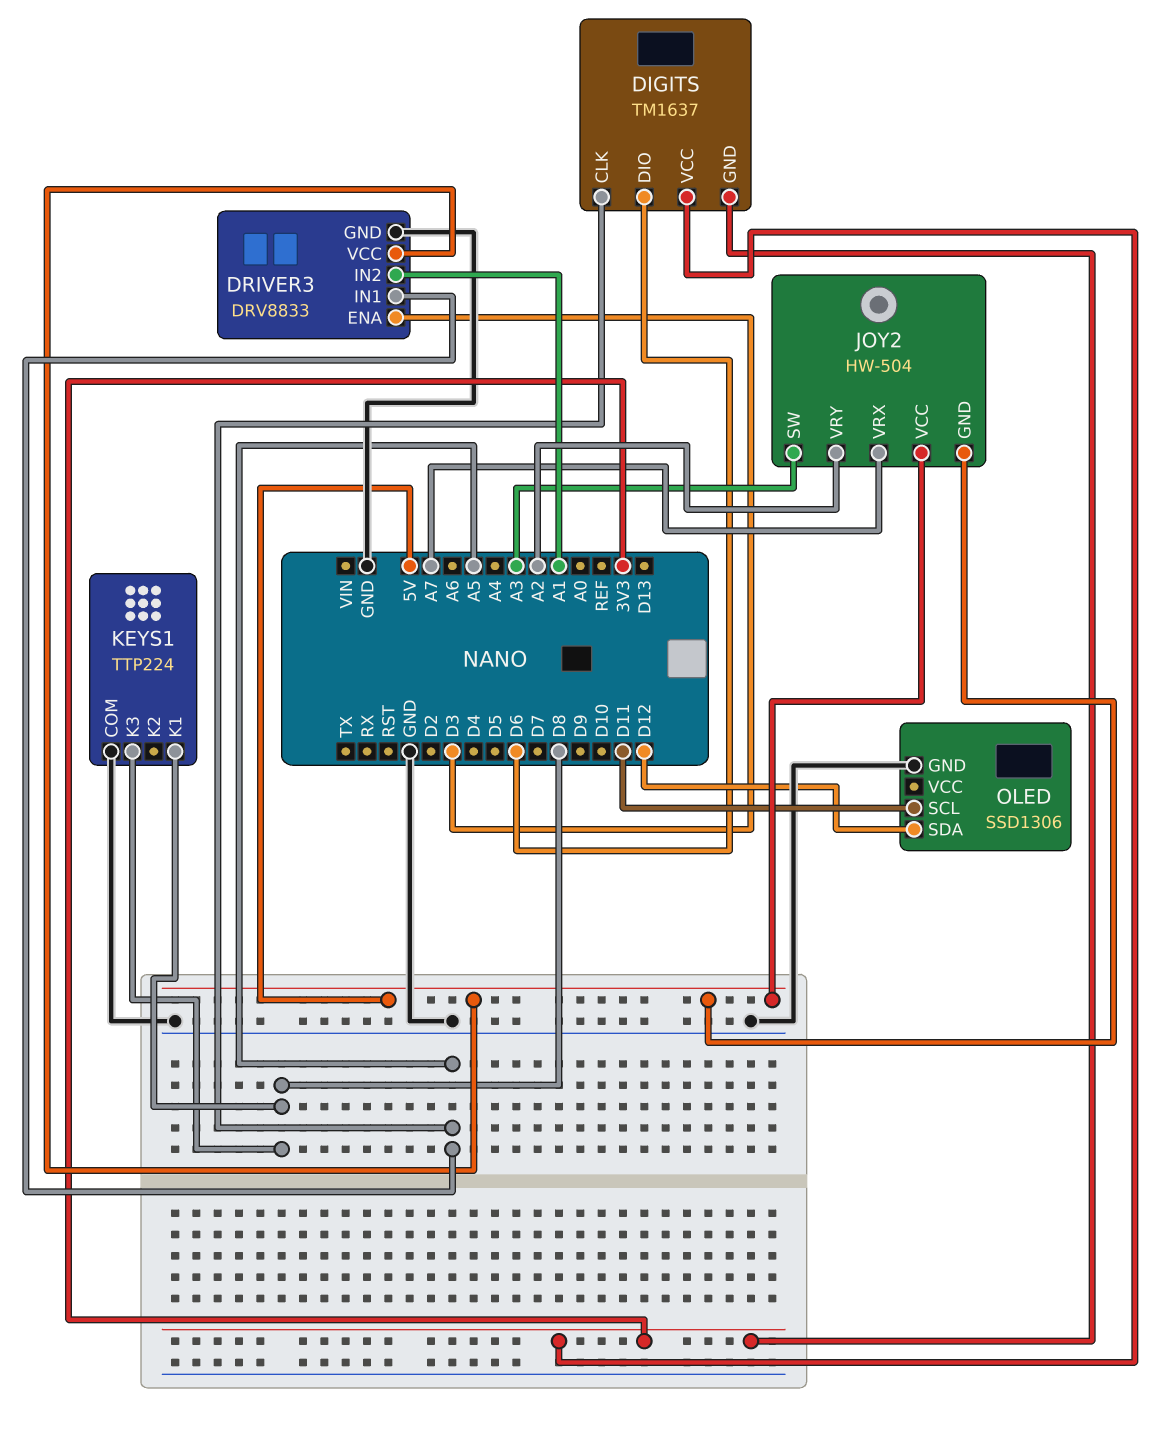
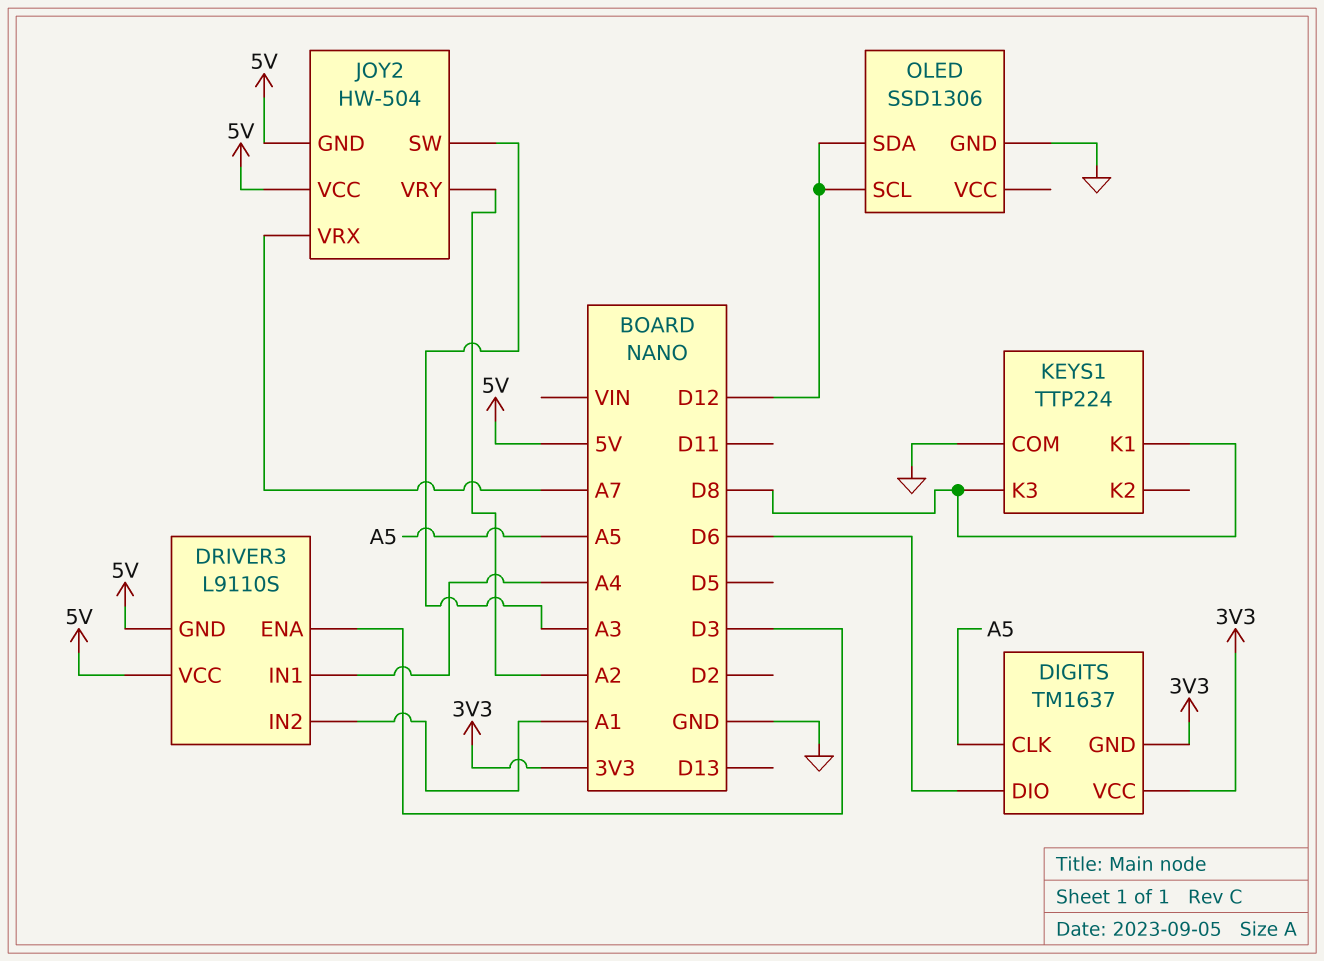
DRIVER3: DRV8833 -> L9110S
DRIVER3 pin GND: GND -> 5V
DRIVER3 pin IN1: A5 -> A4
OLED pin SCL: D11 -> D12

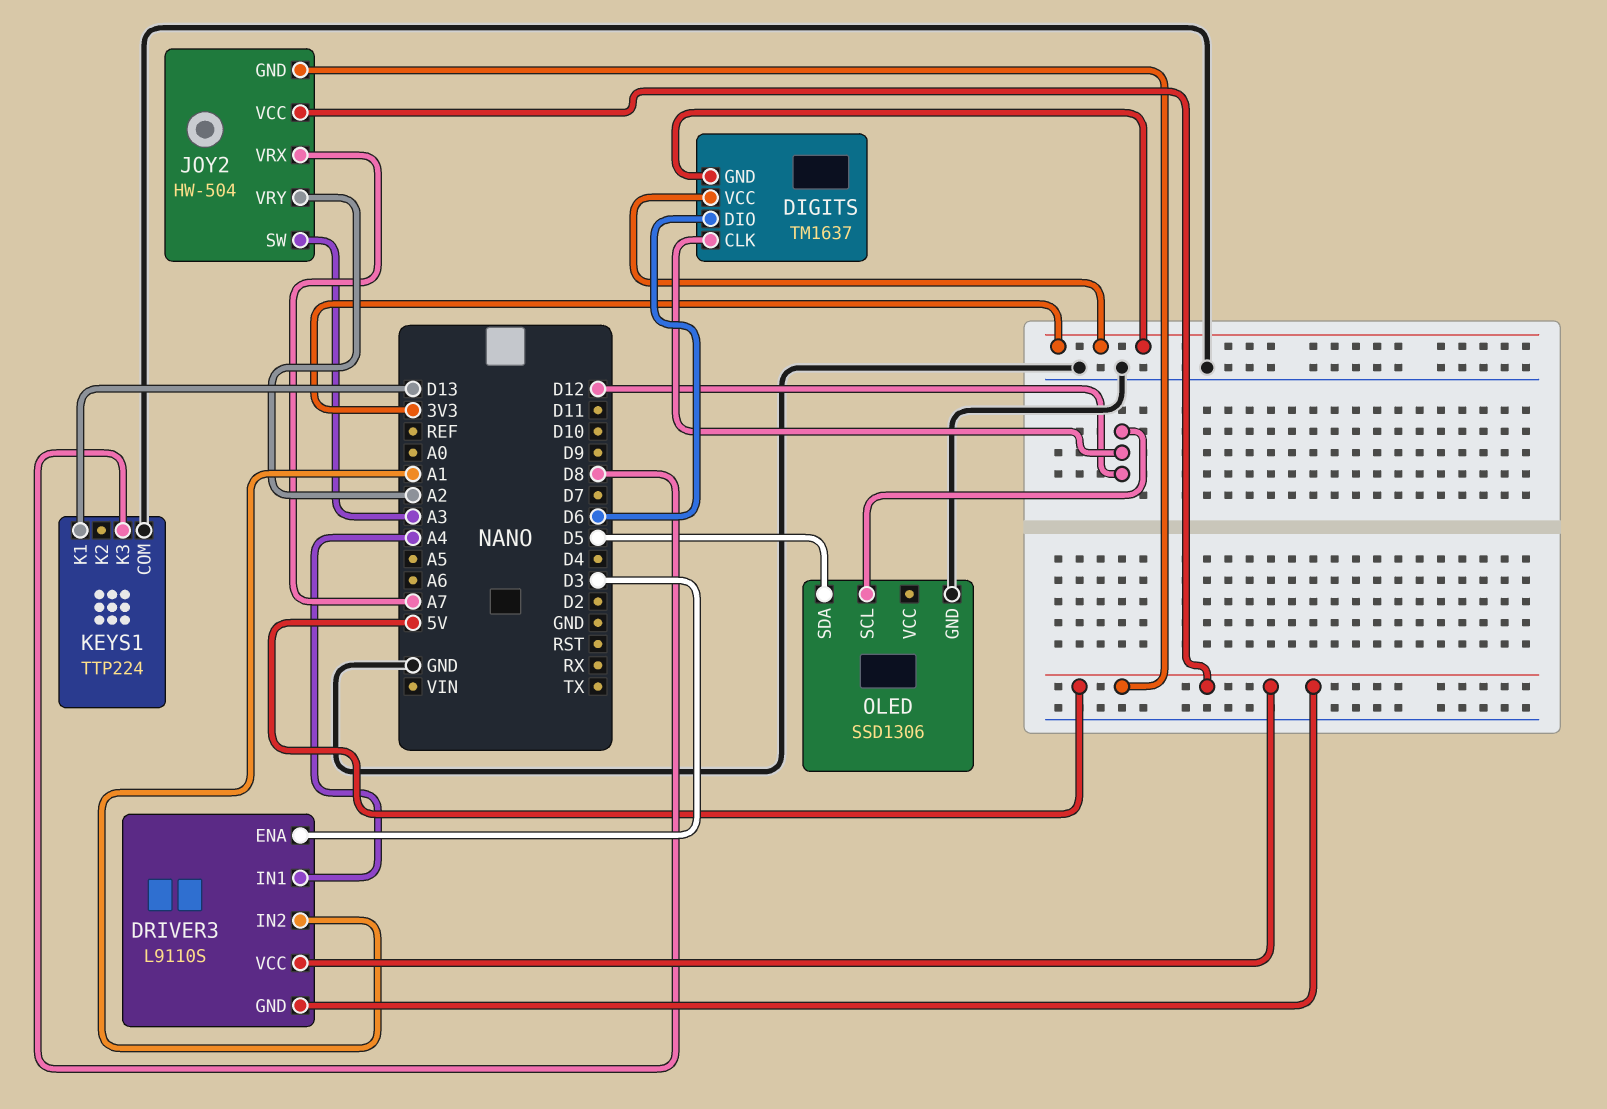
DIGITS pin CLK: A5 -> D12
KEYS1 pin K1: D8 -> D13
OLED pin SDA: D12 -> D5

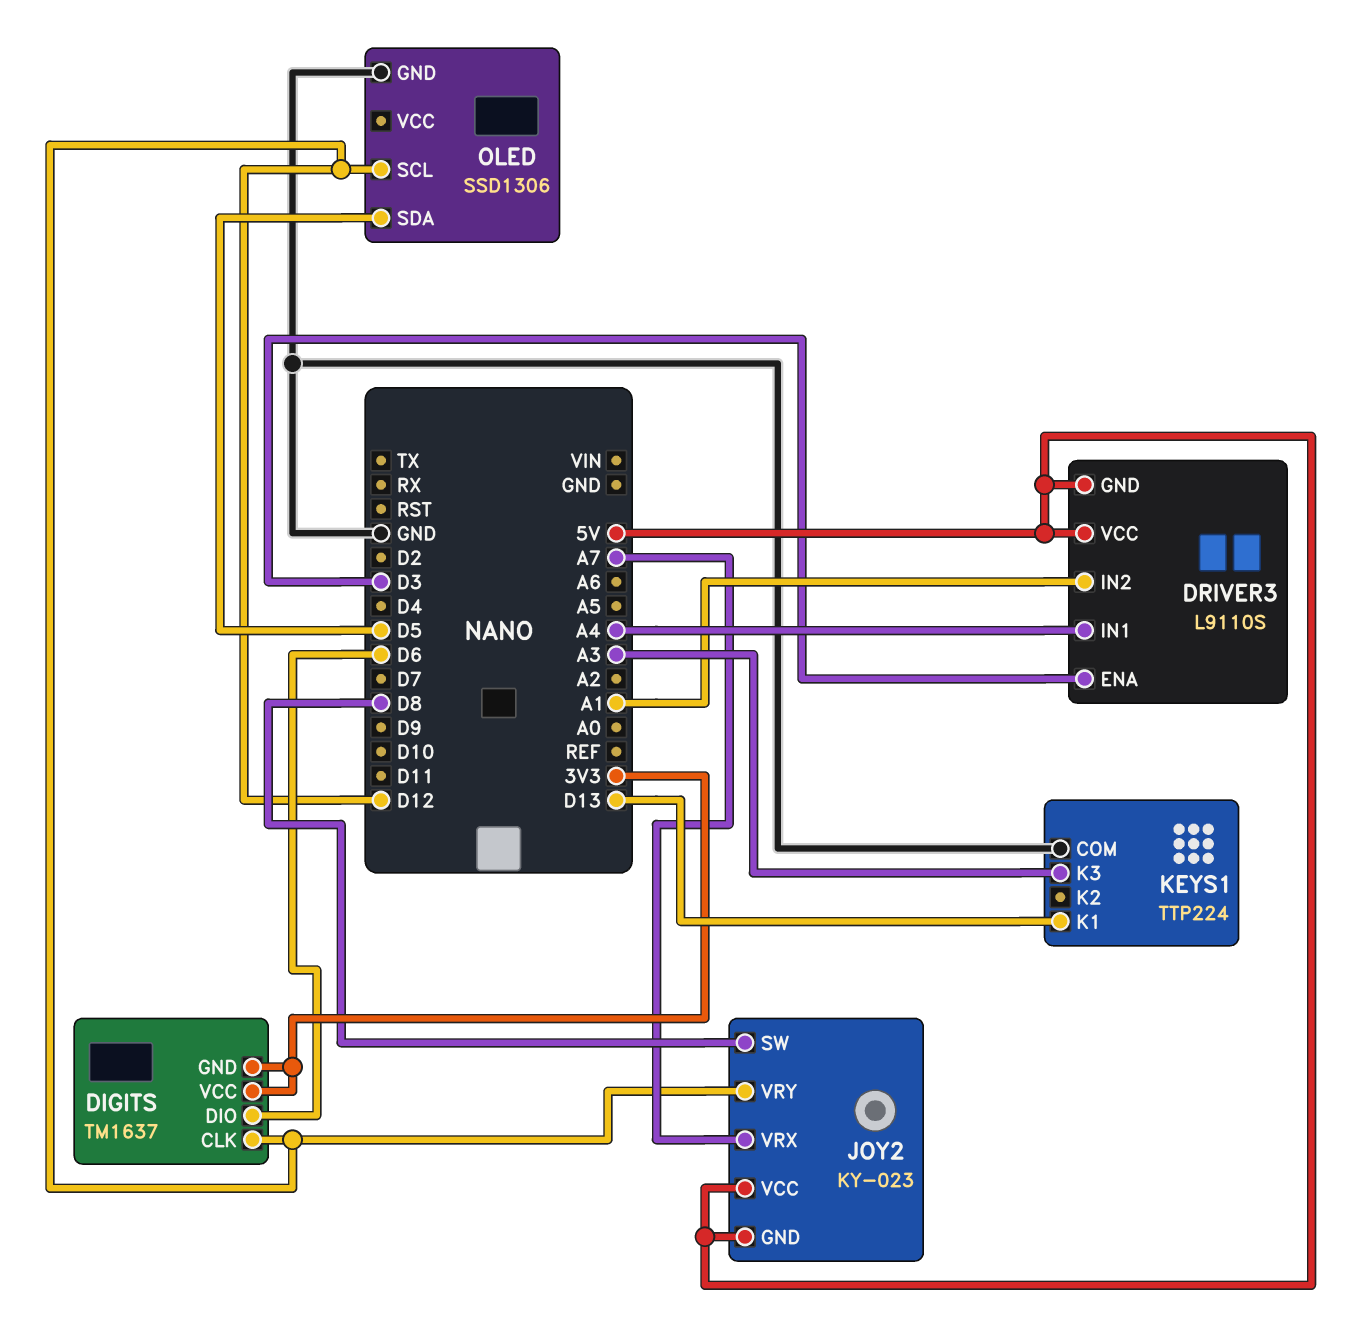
JOY2: HW-504 -> KY-023
JOY2 pin SW: A3 -> D8
JOY2 pin VRY: A2 -> D12
KEYS1 pin K3: D8 -> A3

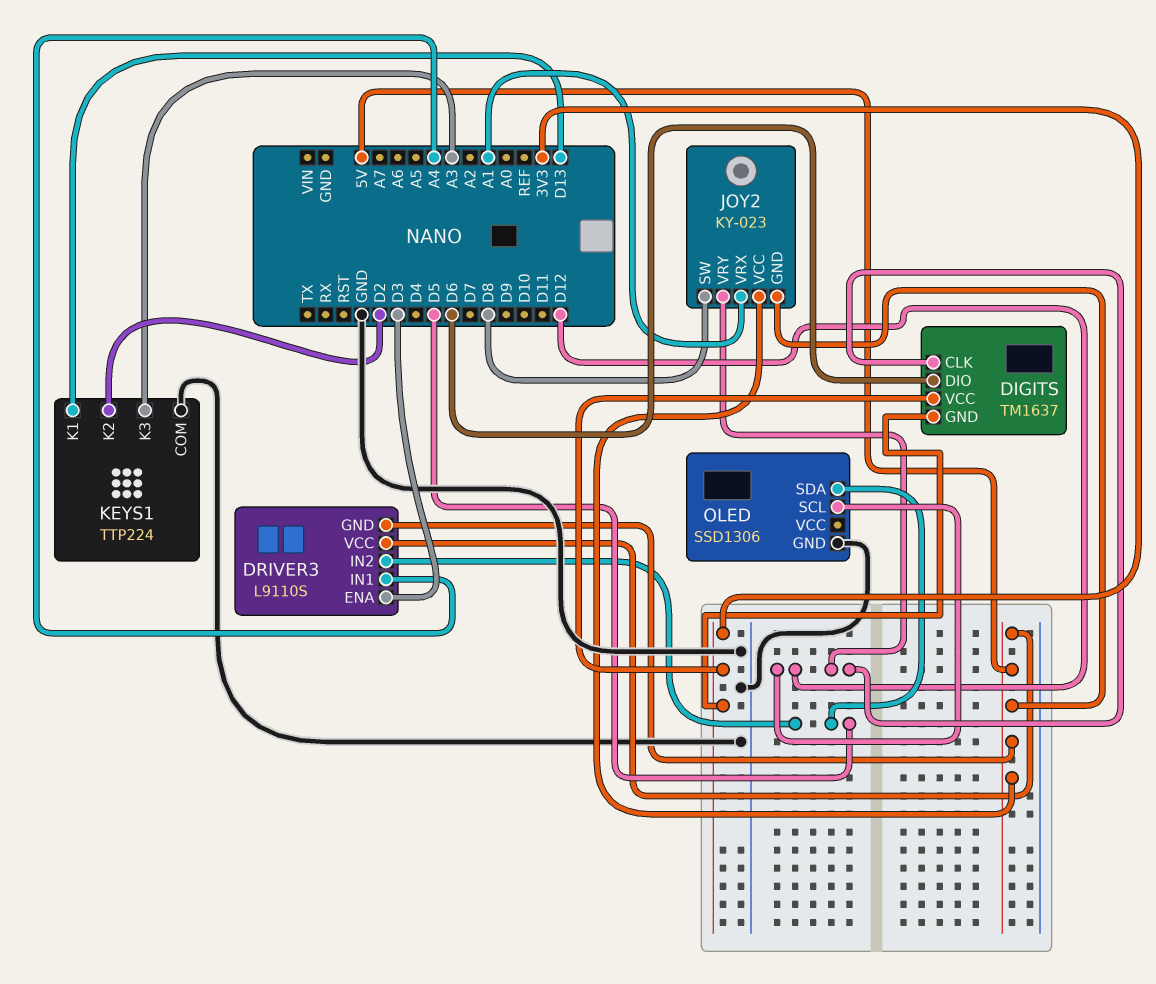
DRIVER3 pin IN2: A1 -> D5
JOY2 pin VRX: A7 -> A1
KEYS1 pin K2: none -> D2

